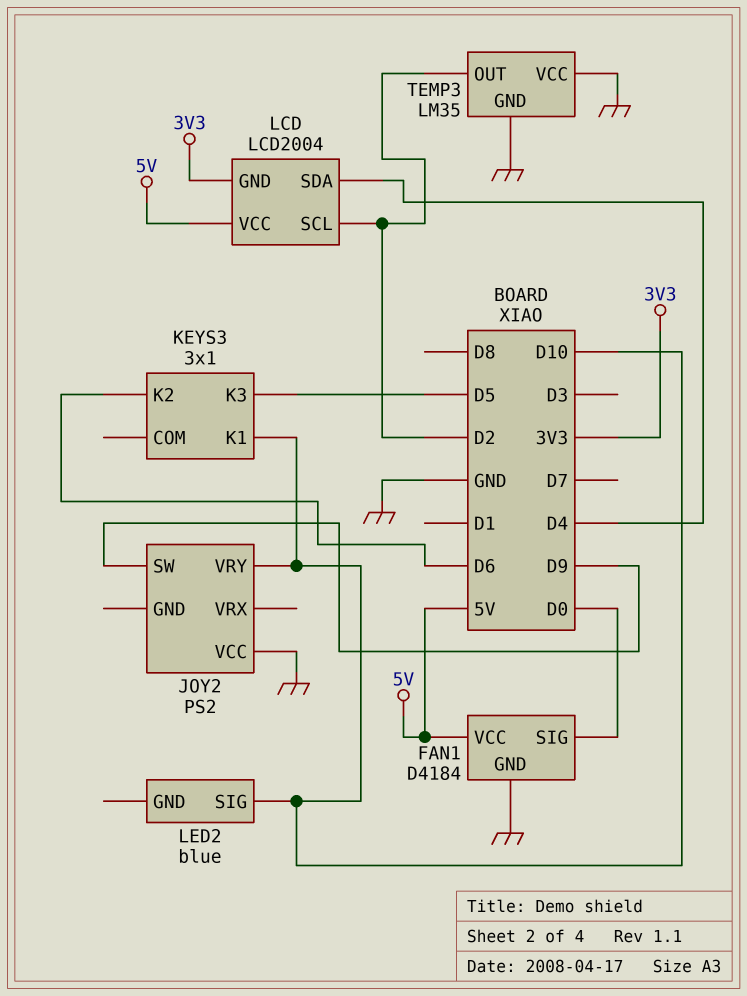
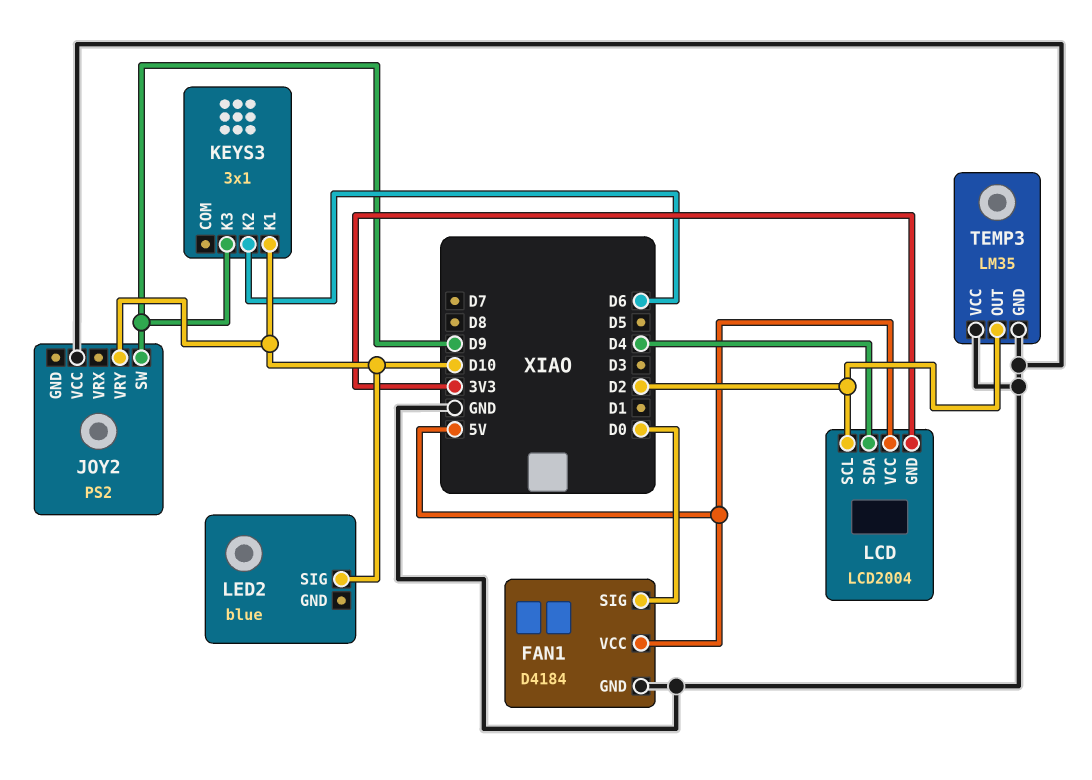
KEYS3 pin K3: D5 -> D9

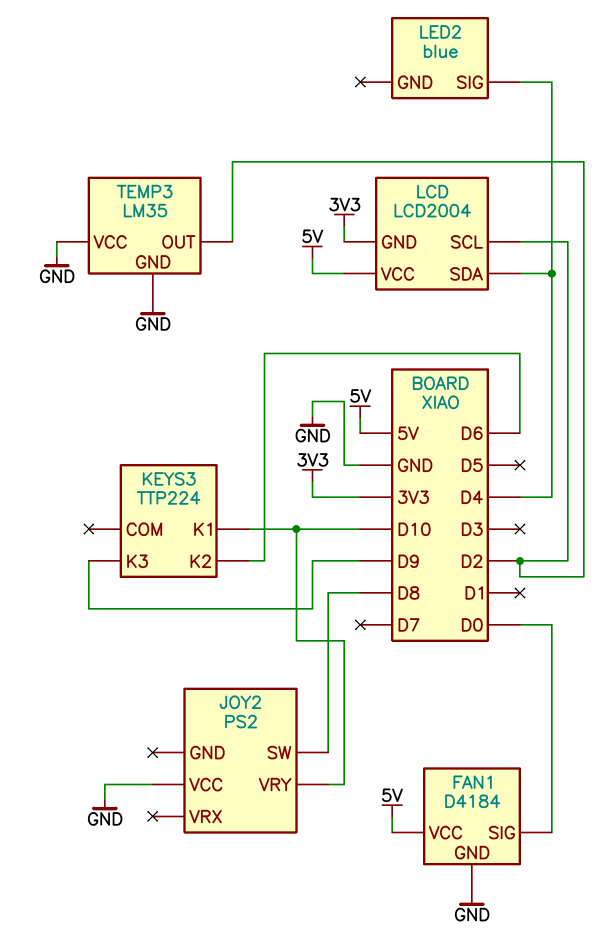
JOY2 pin SW: D9 -> D8
KEYS3: 3x1 -> TTP224
LED2 pin SIG: D10 -> D4

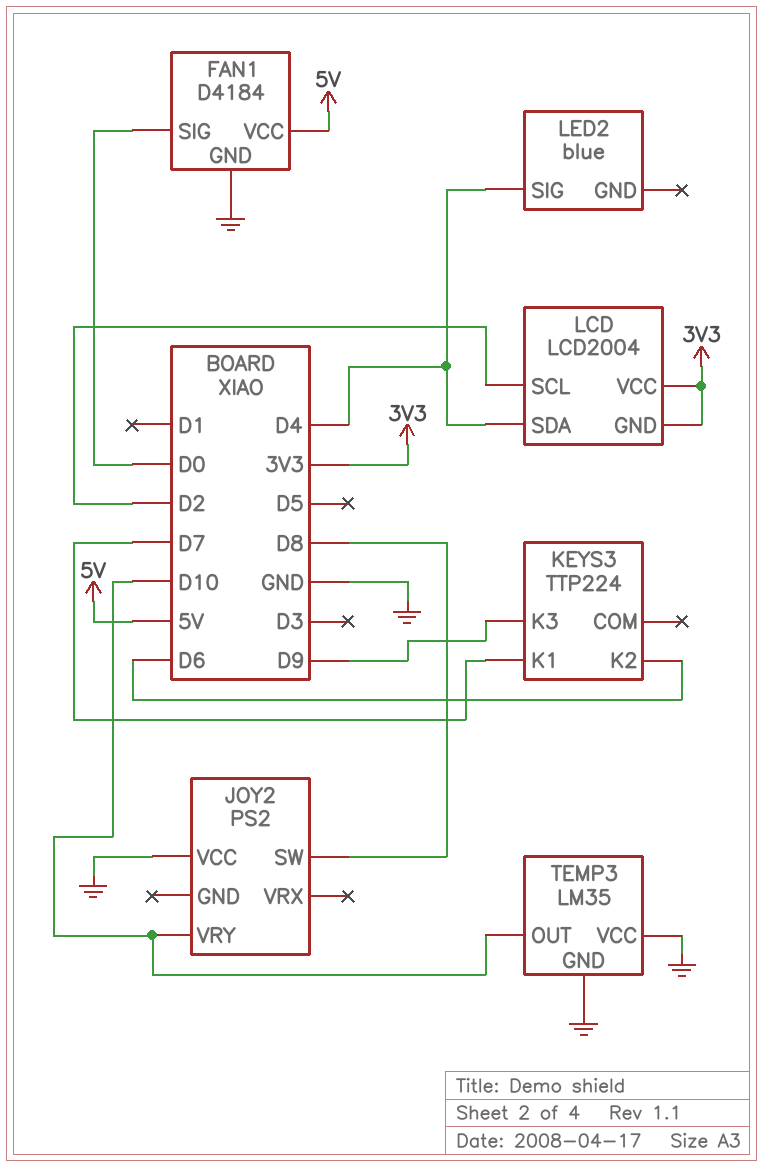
KEYS3 pin K1: D10 -> D7
LCD pin VCC: 5V -> 3V3
TEMP3 pin OUT: D2 -> D10

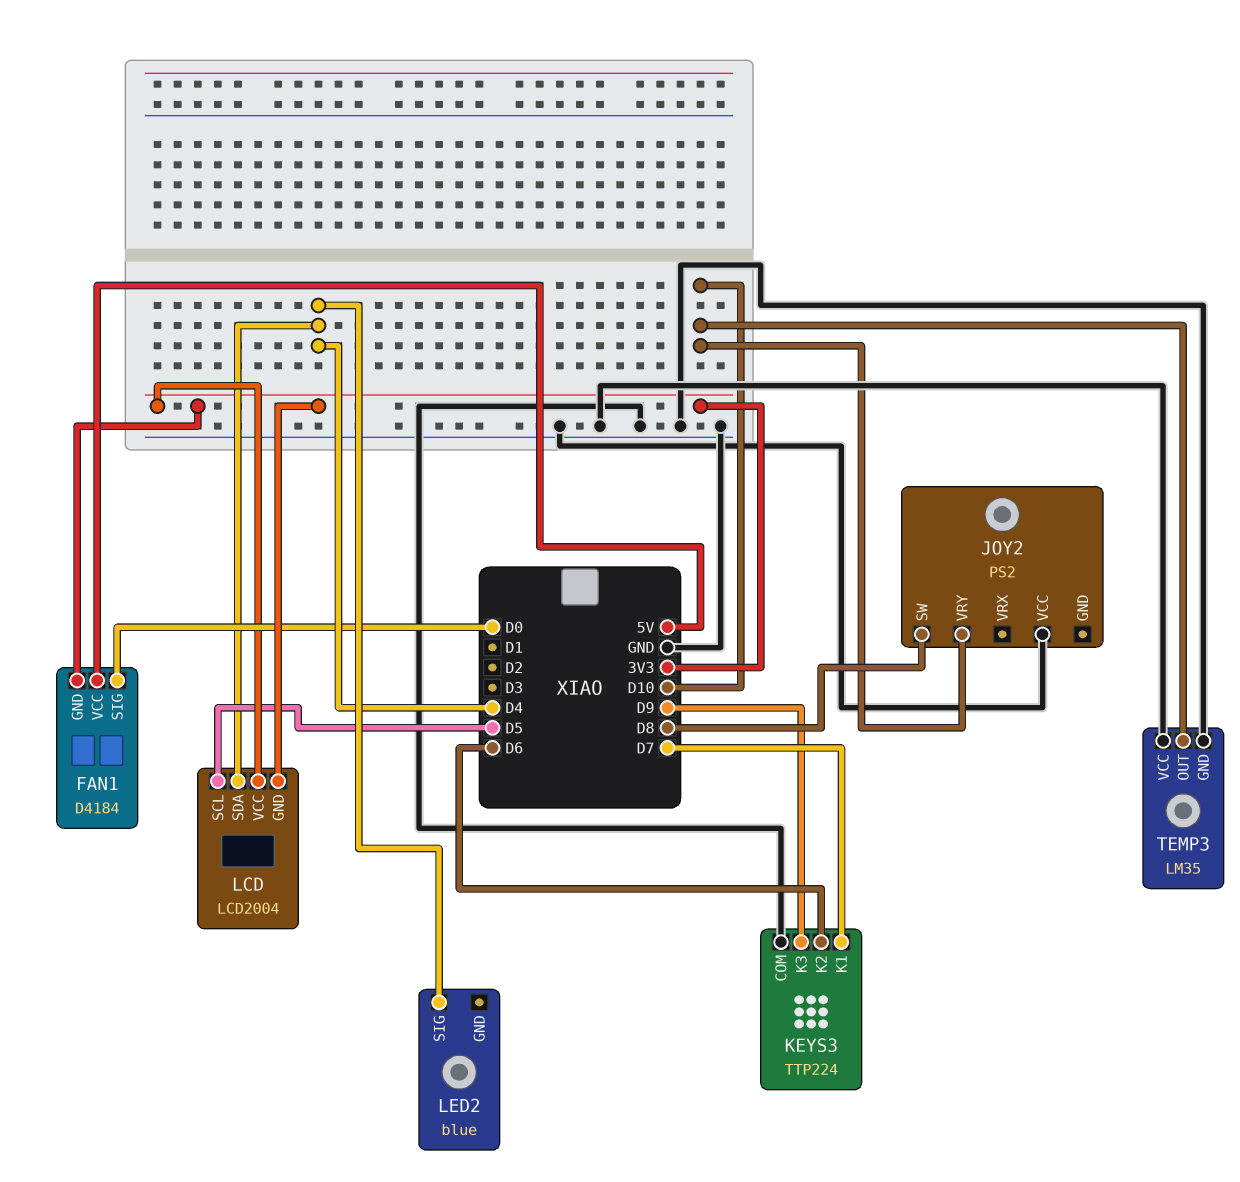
FAN1 pin GND: GND -> 3V3
KEYS3 pin COM: none -> GND
LCD pin SCL: D2 -> D5

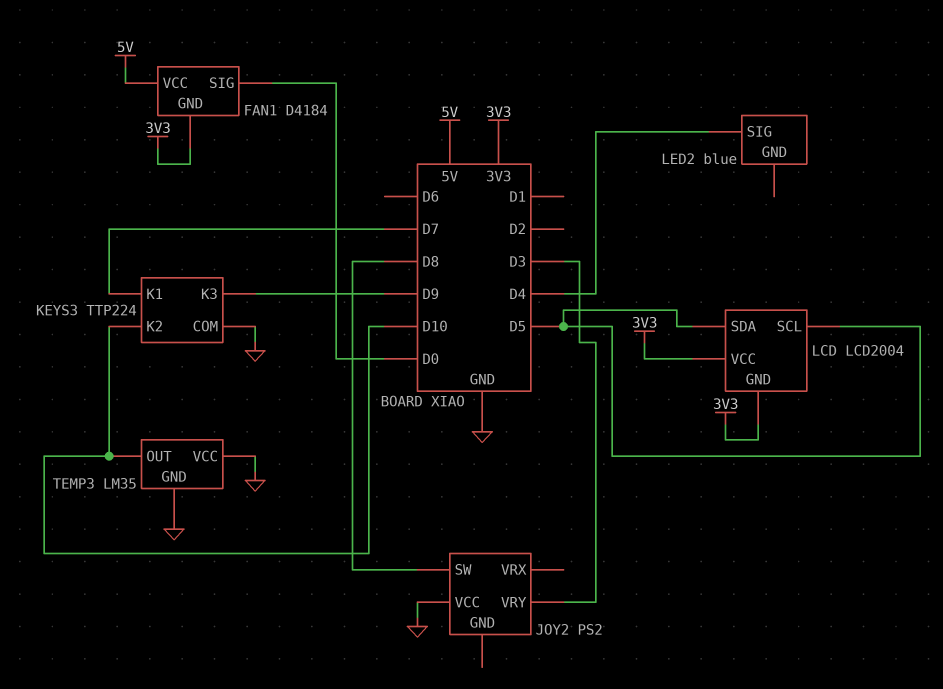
JOY2 pin VRY: D10 -> D3
KEYS3 pin K2: D6 -> D10
LCD pin SDA: D4 -> D5

